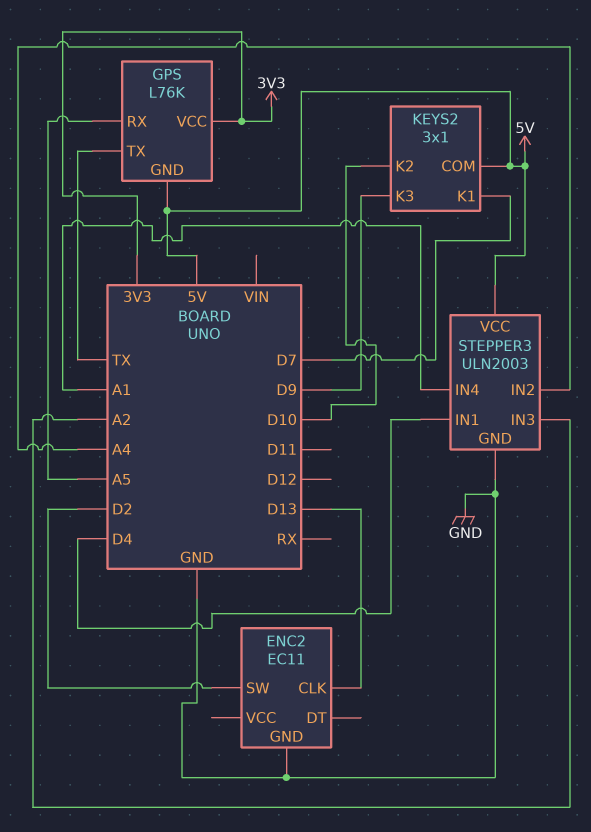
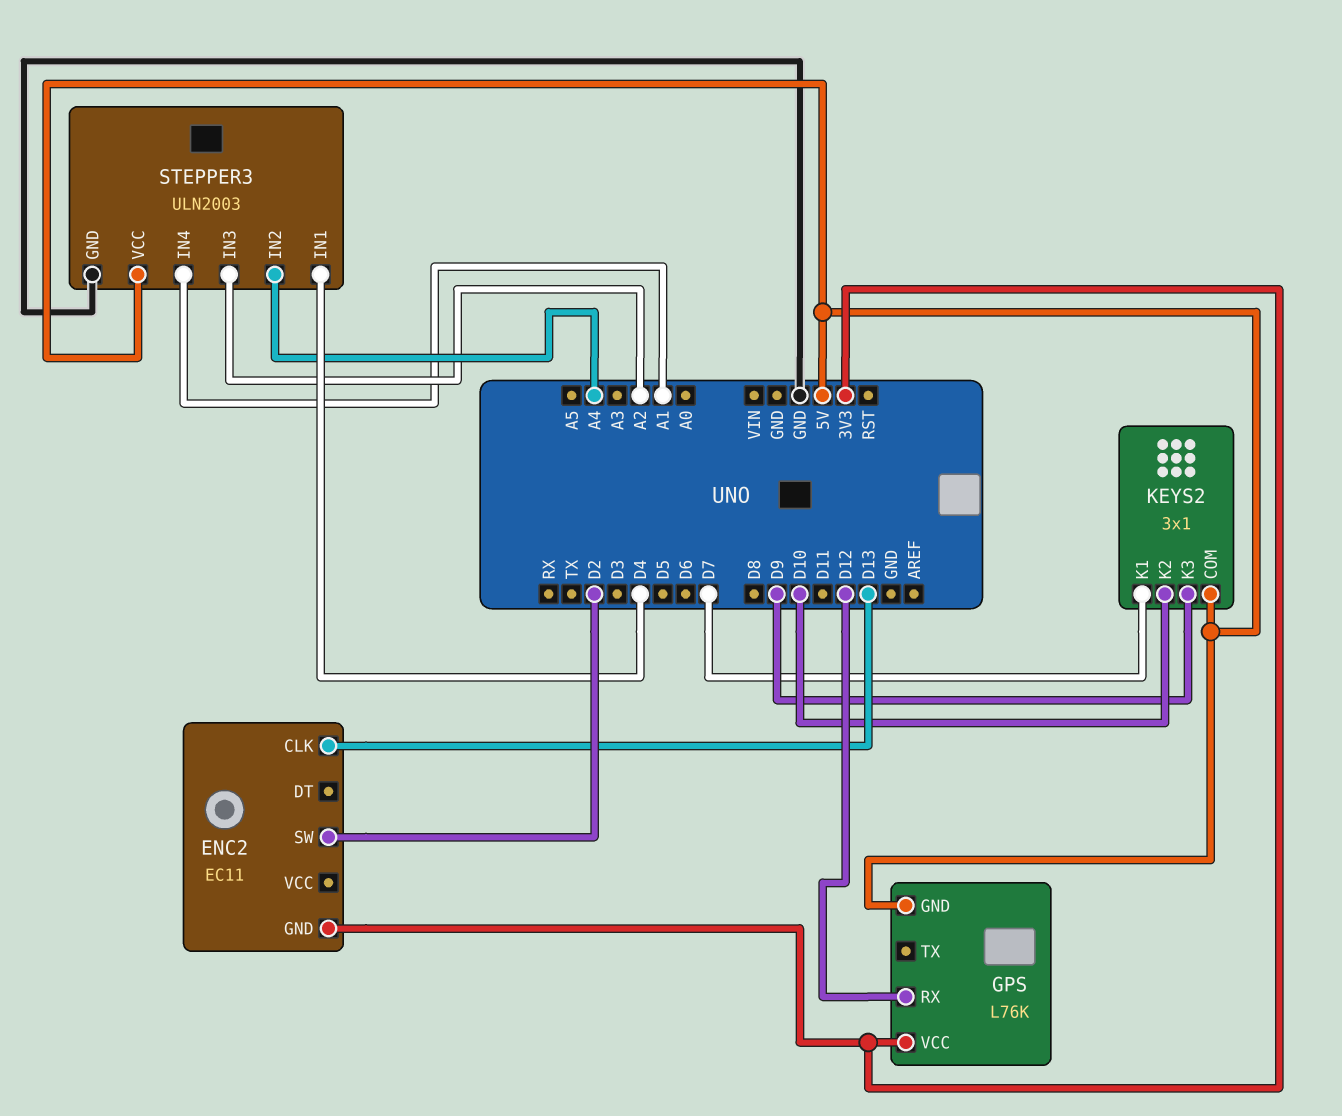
ENC2 pin GND: GND -> 3V3
GPS pin RX: A5 -> D12
GPS pin TX: TX -> none

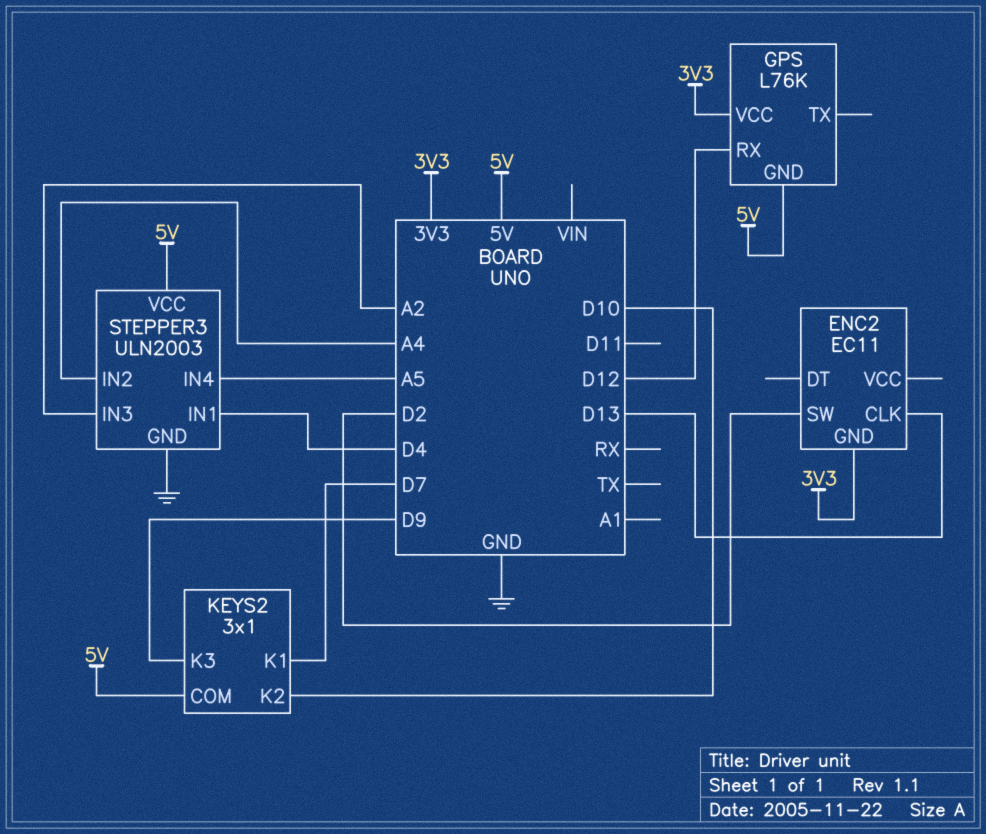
STEPPER3 pin IN4: A1 -> A5

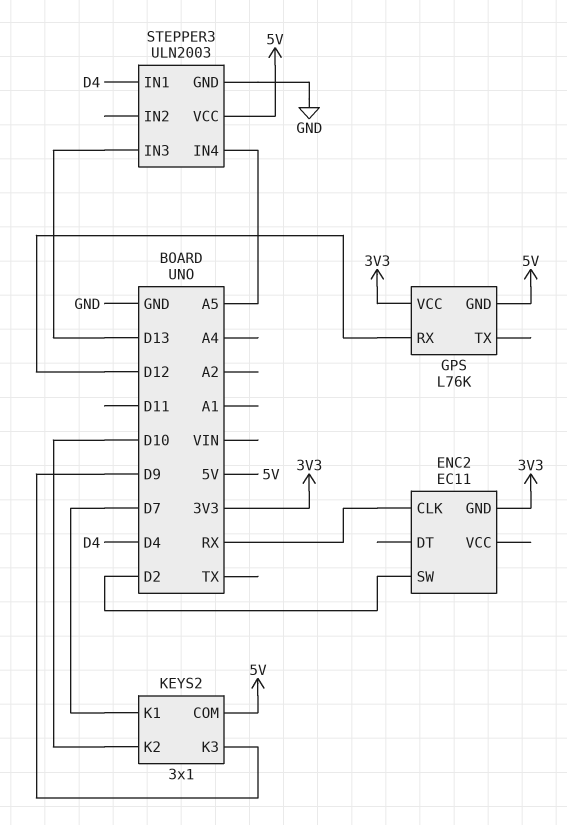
ENC2 pin CLK: D13 -> RX
STEPPER3 pin IN2: A4 -> none
STEPPER3 pin IN3: A2 -> D13

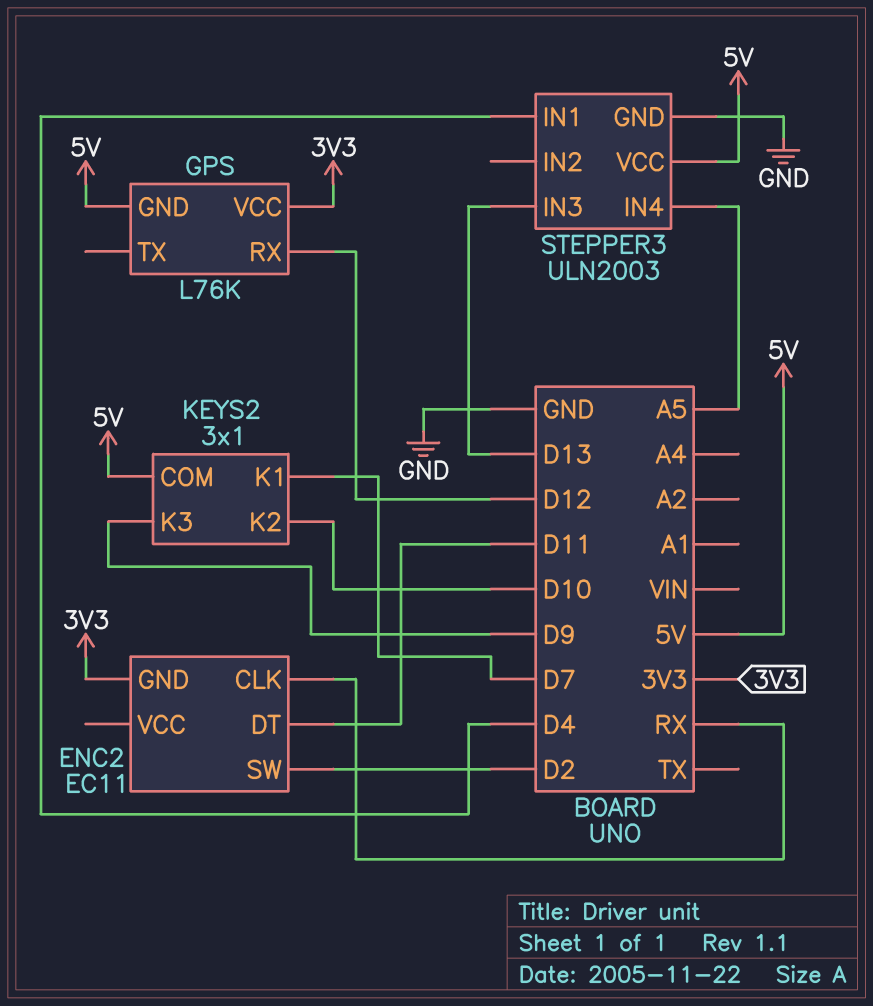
ENC2 pin DT: none -> D11

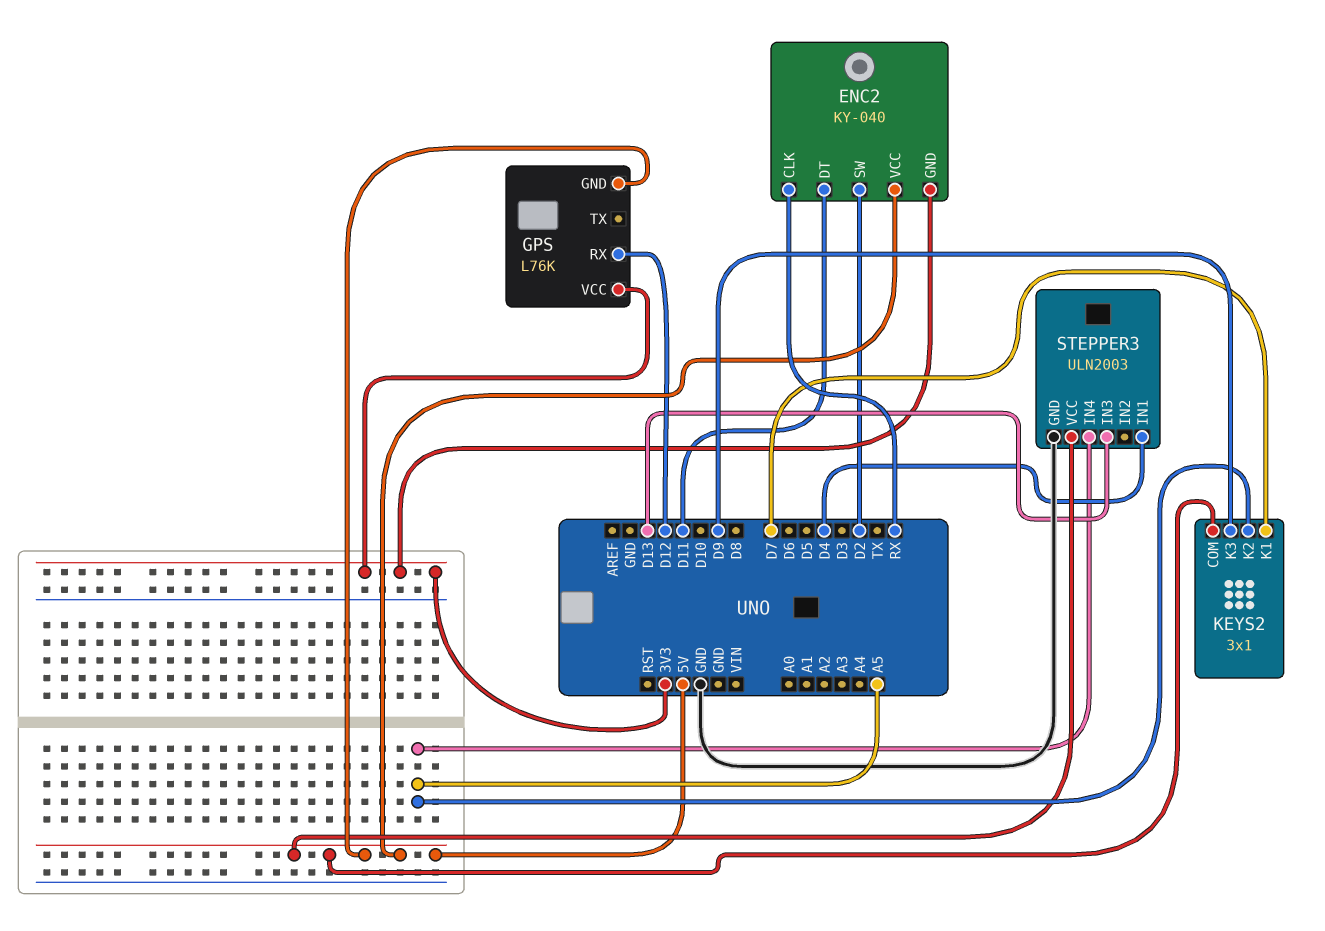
ENC2: EC11 -> KY-040
ENC2 pin VCC: none -> 5V
KEYS2 pin K2: D10 -> A5

